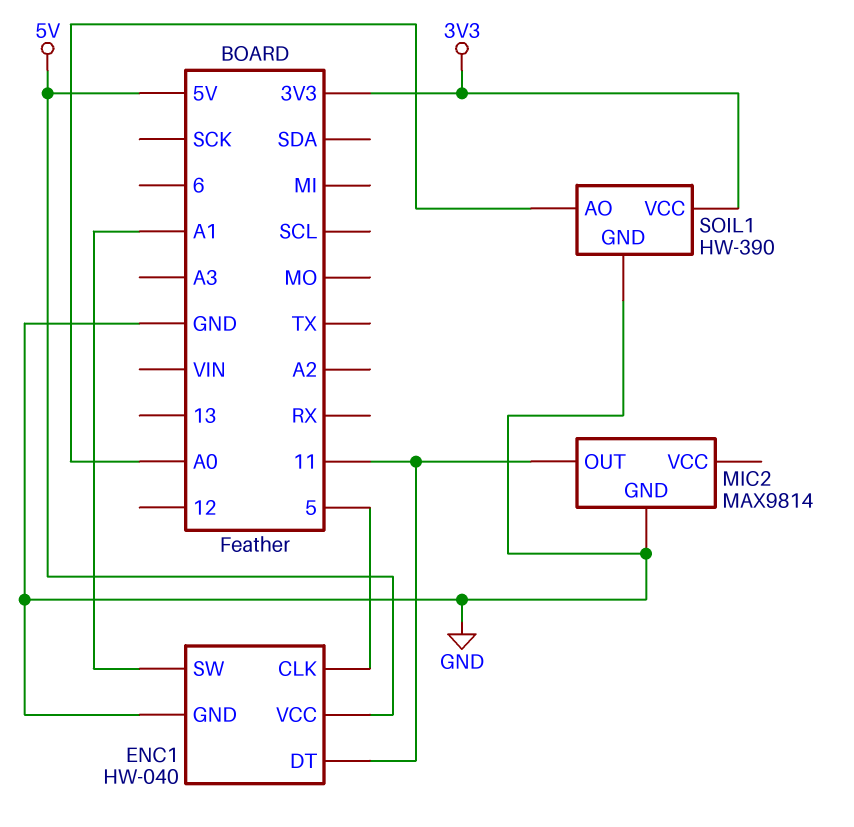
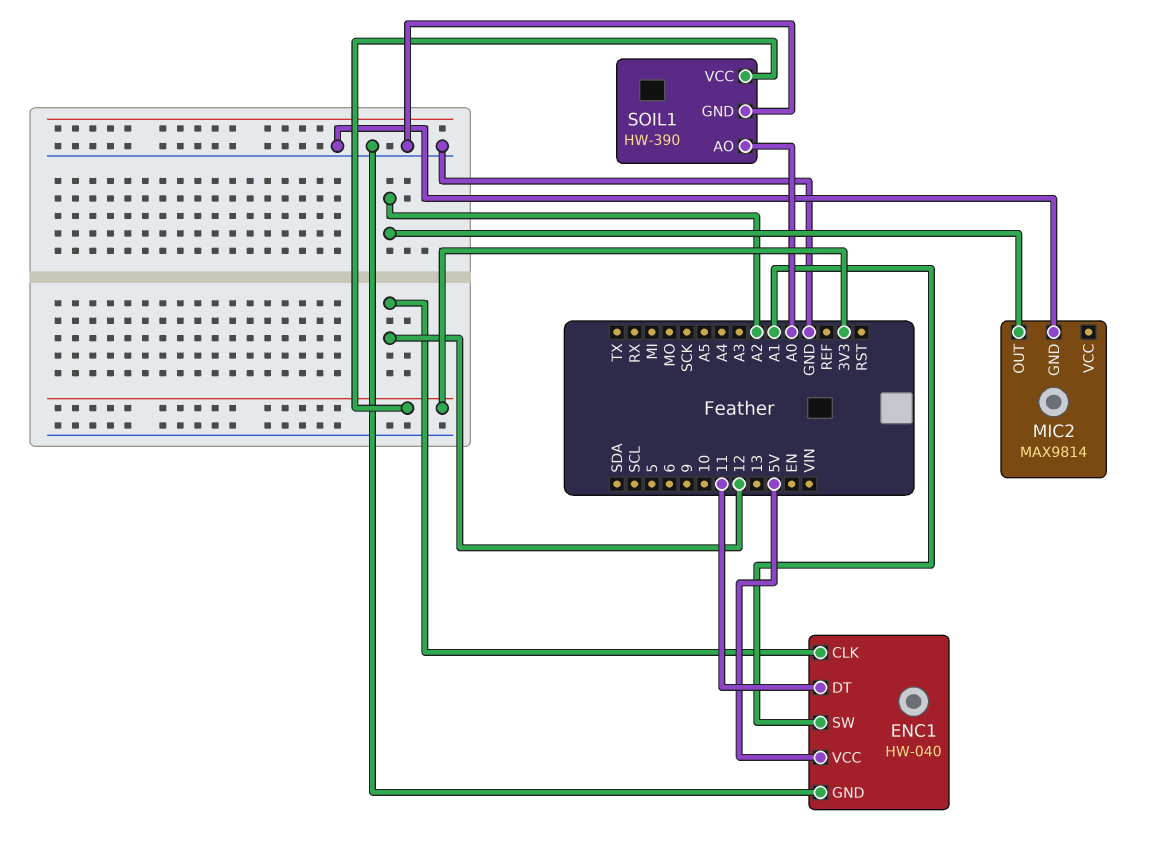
ENC1 pin CLK: 5 -> 12
MIC2 pin OUT: 11 -> A2

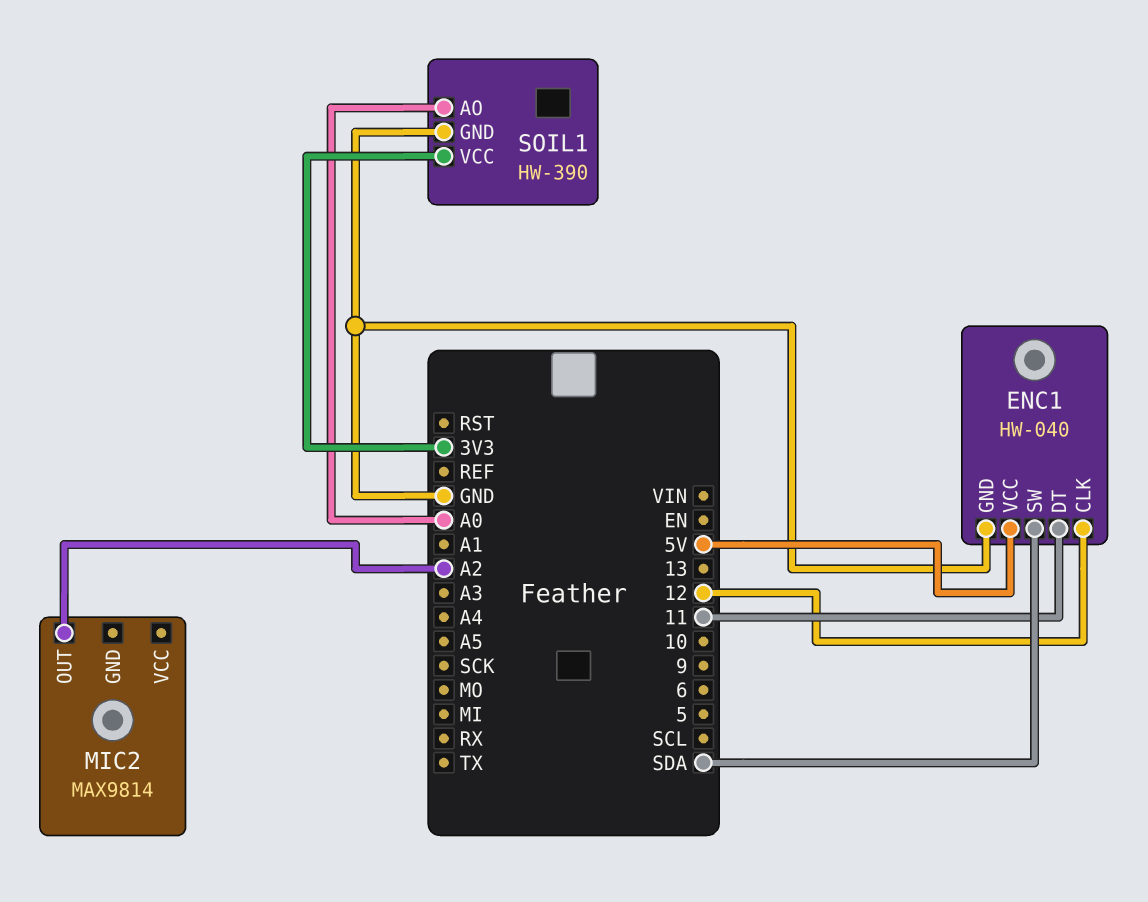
ENC1 pin SW: A1 -> SDA
MIC2 pin GND: GND -> none

